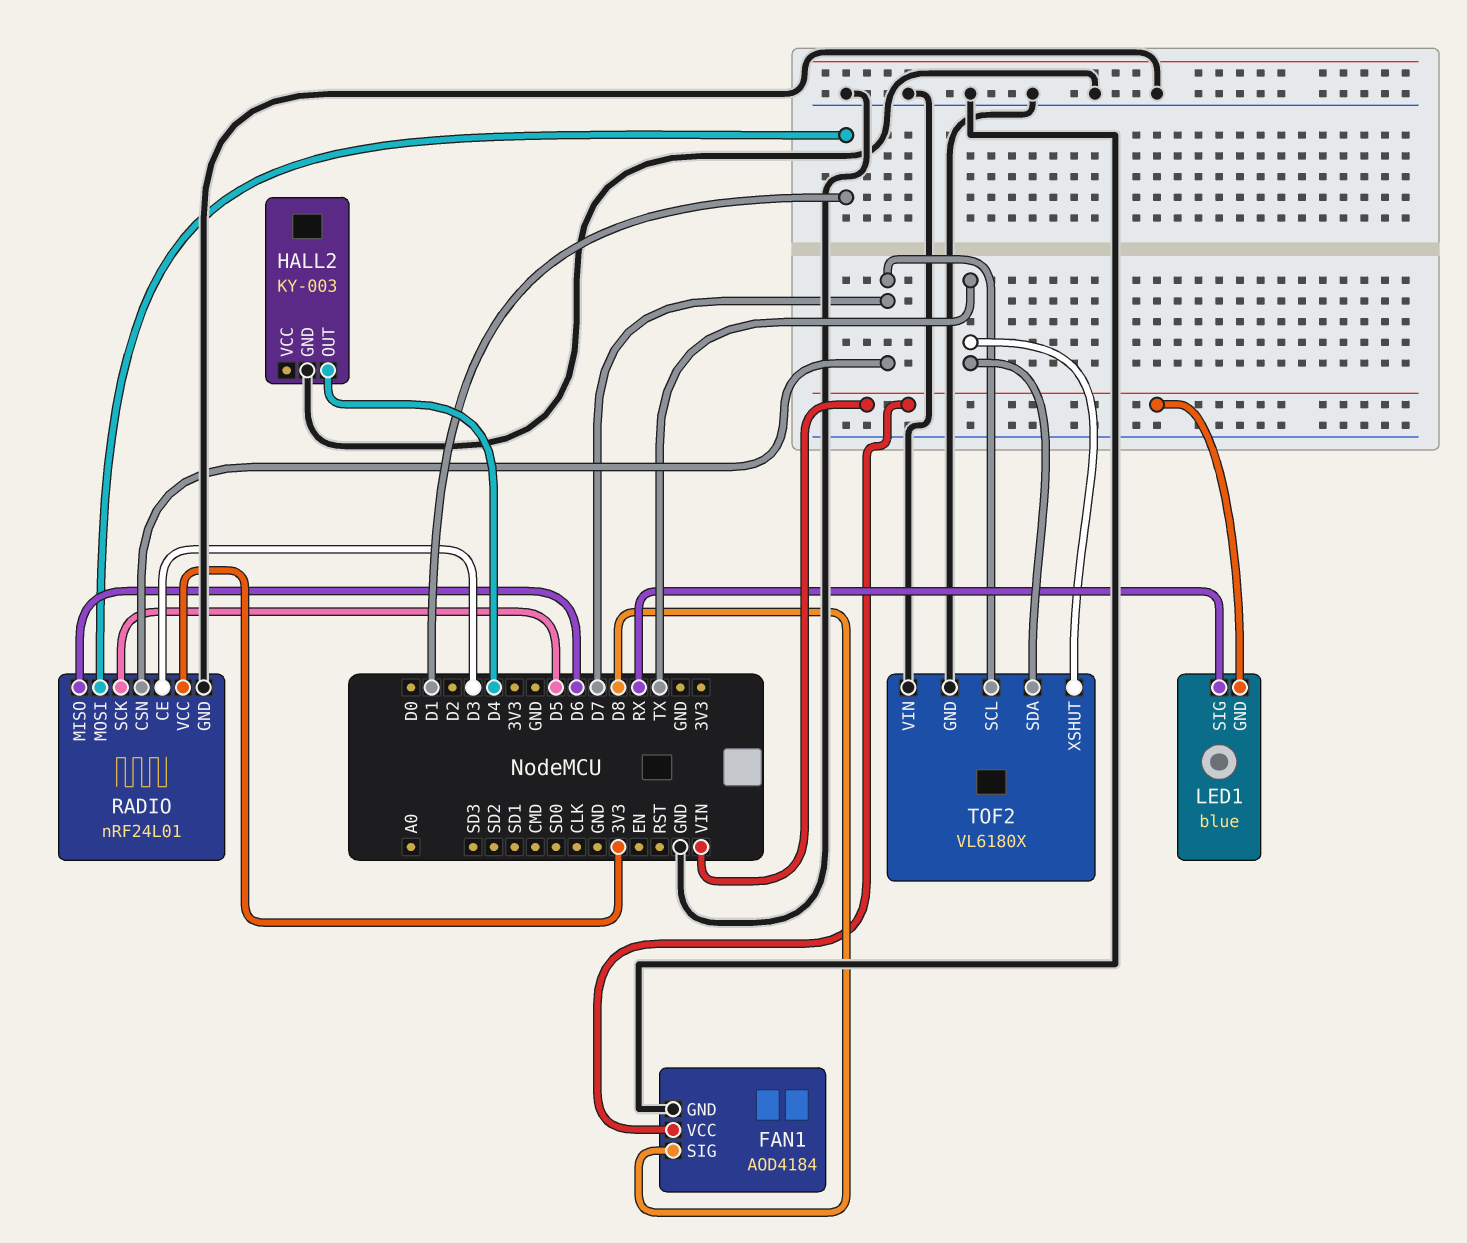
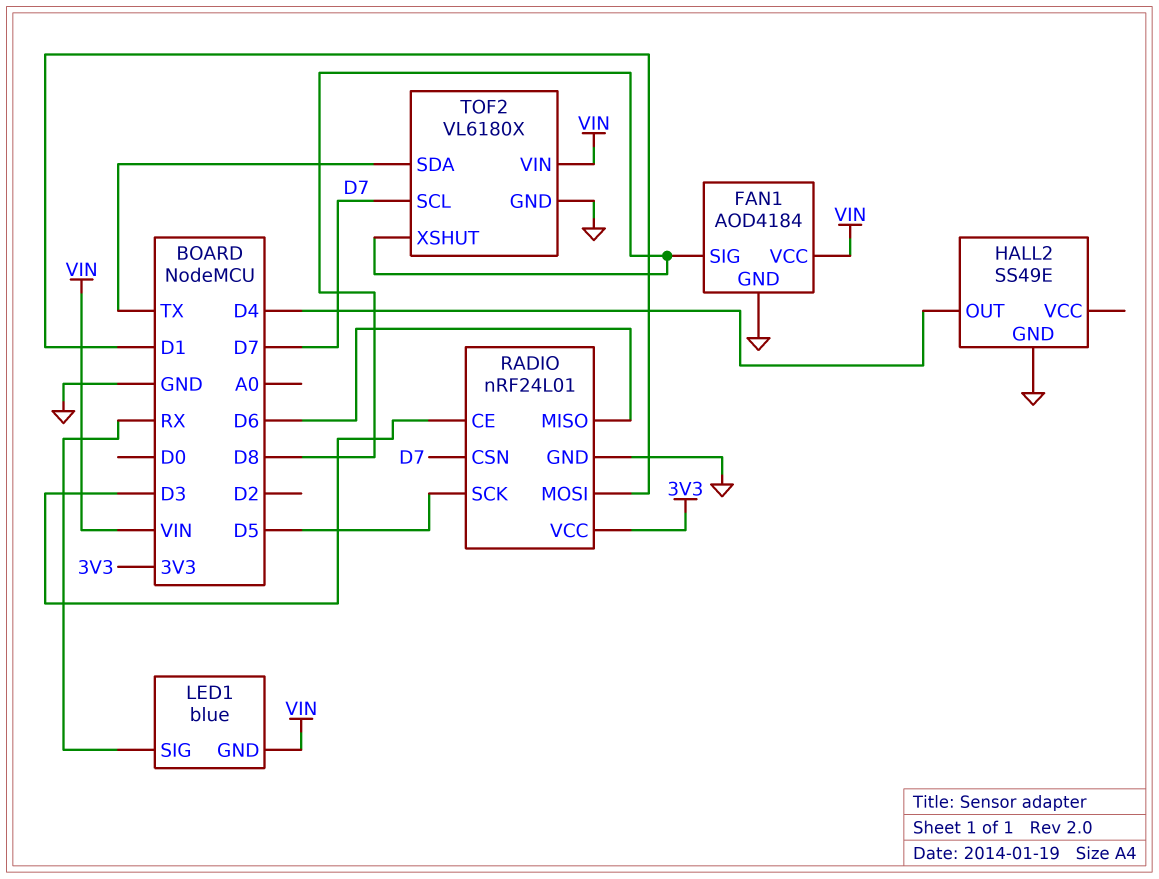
HALL2: KY-003 -> SS49E
TOF2 pin VIN: GND -> VIN
TOF2 pin XSHUT: TX -> D8

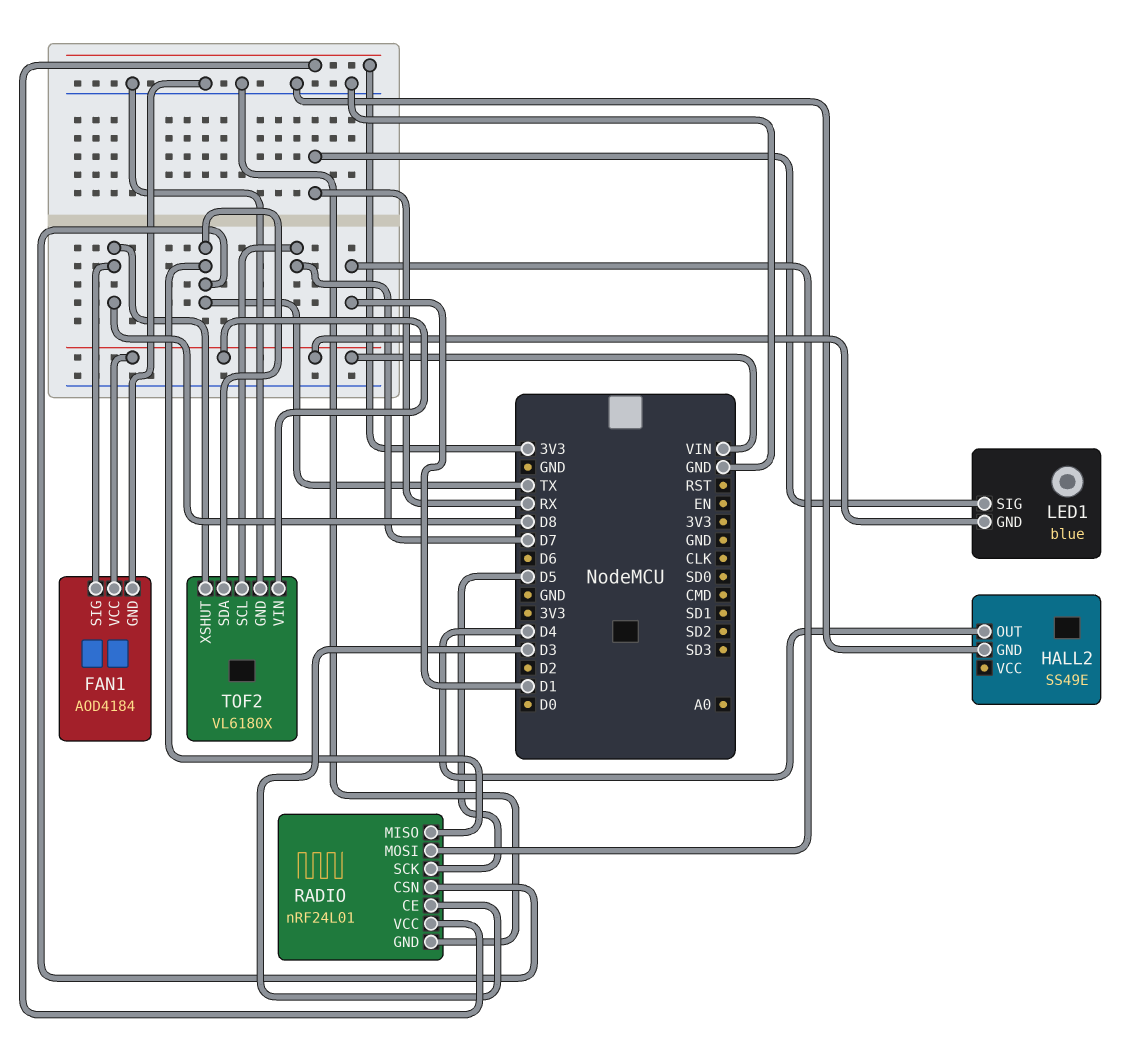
RADIO pin CSN: D7 -> TX
RADIO pin MISO: D6 -> TX

